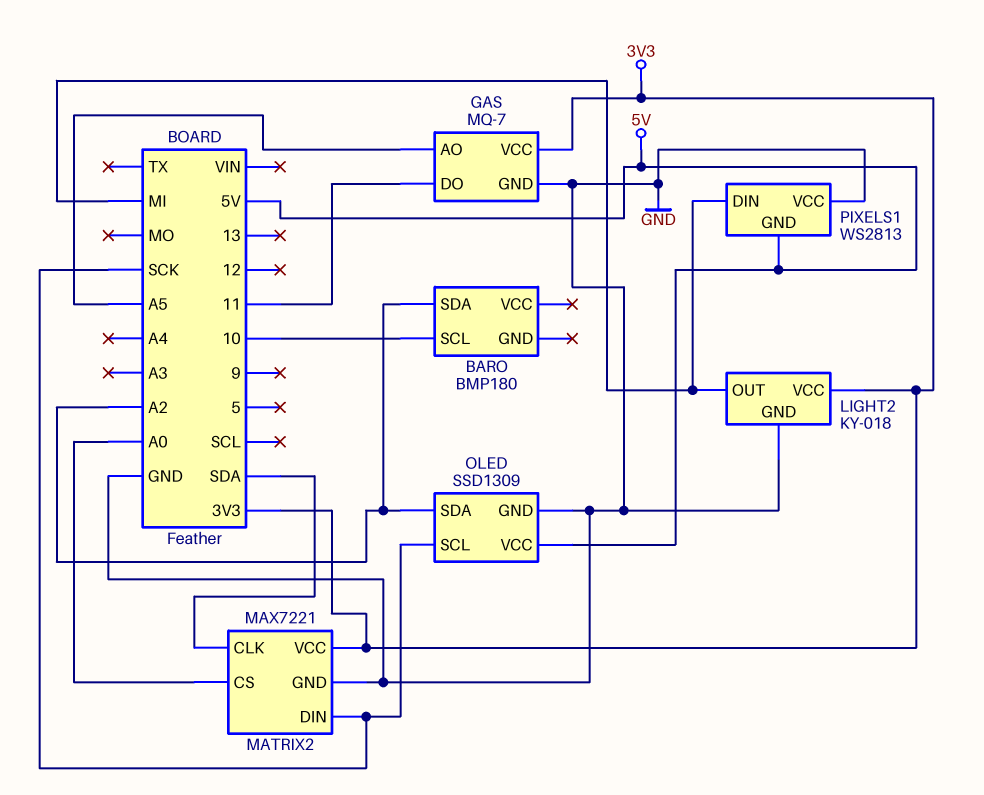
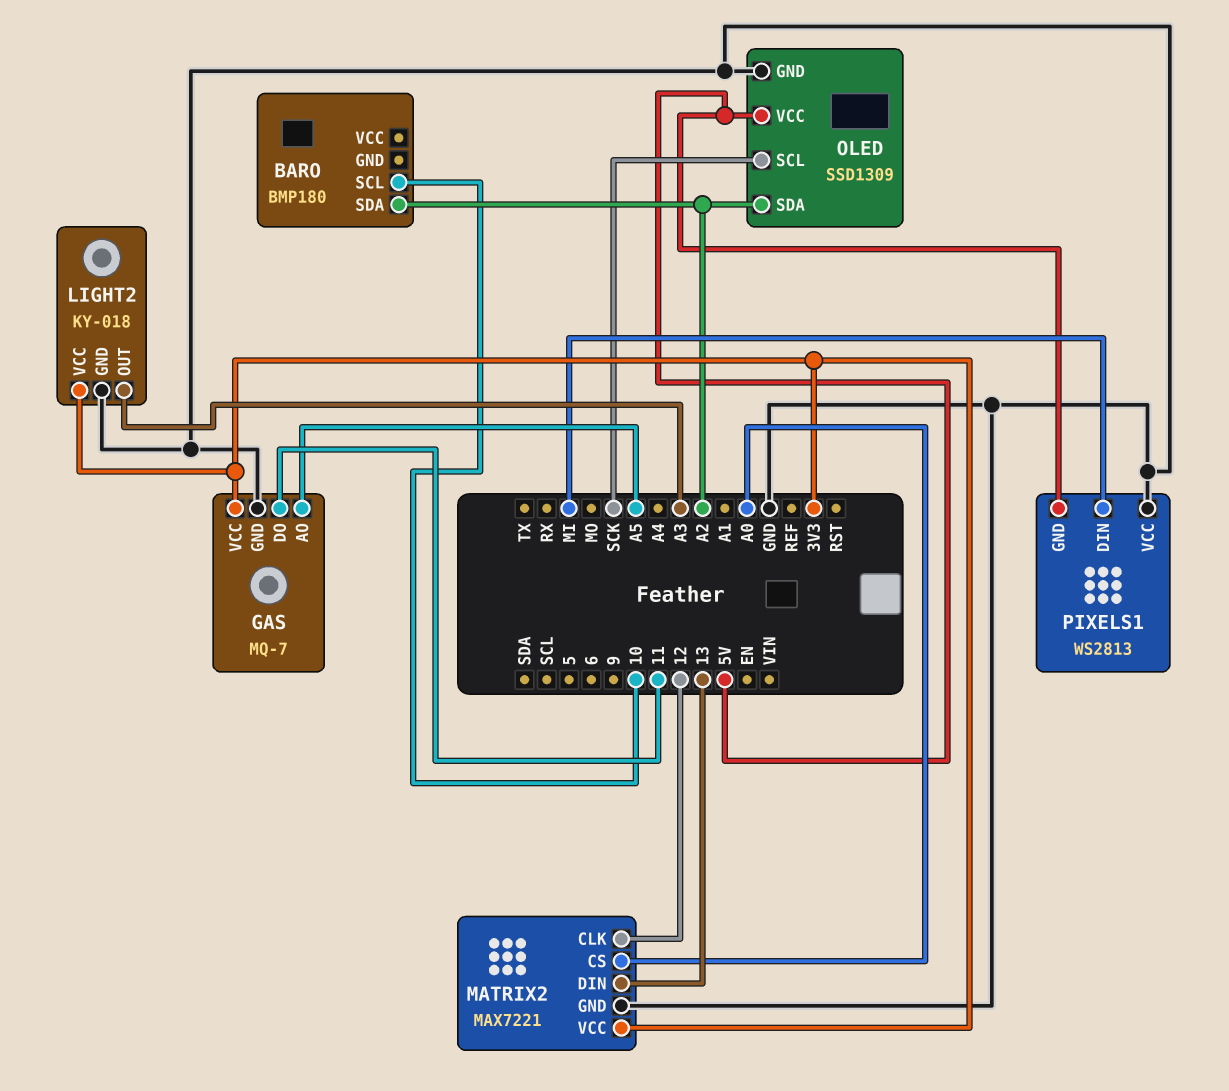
LIGHT2 pin OUT: MI -> A3
MATRIX2 pin CLK: SDA -> 12
MATRIX2 pin DIN: SCK -> 13

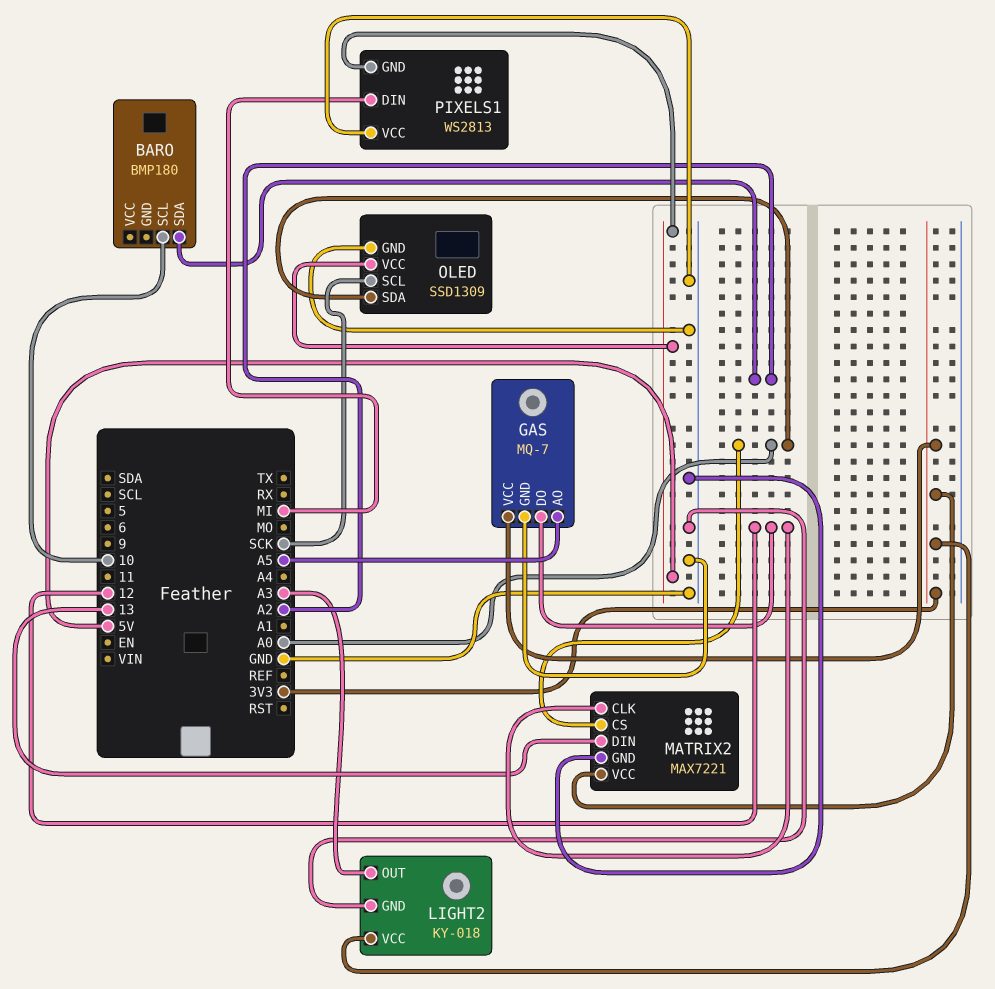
GAS pin DO: 11 -> 12
OLED pin SDA: A2 -> A0

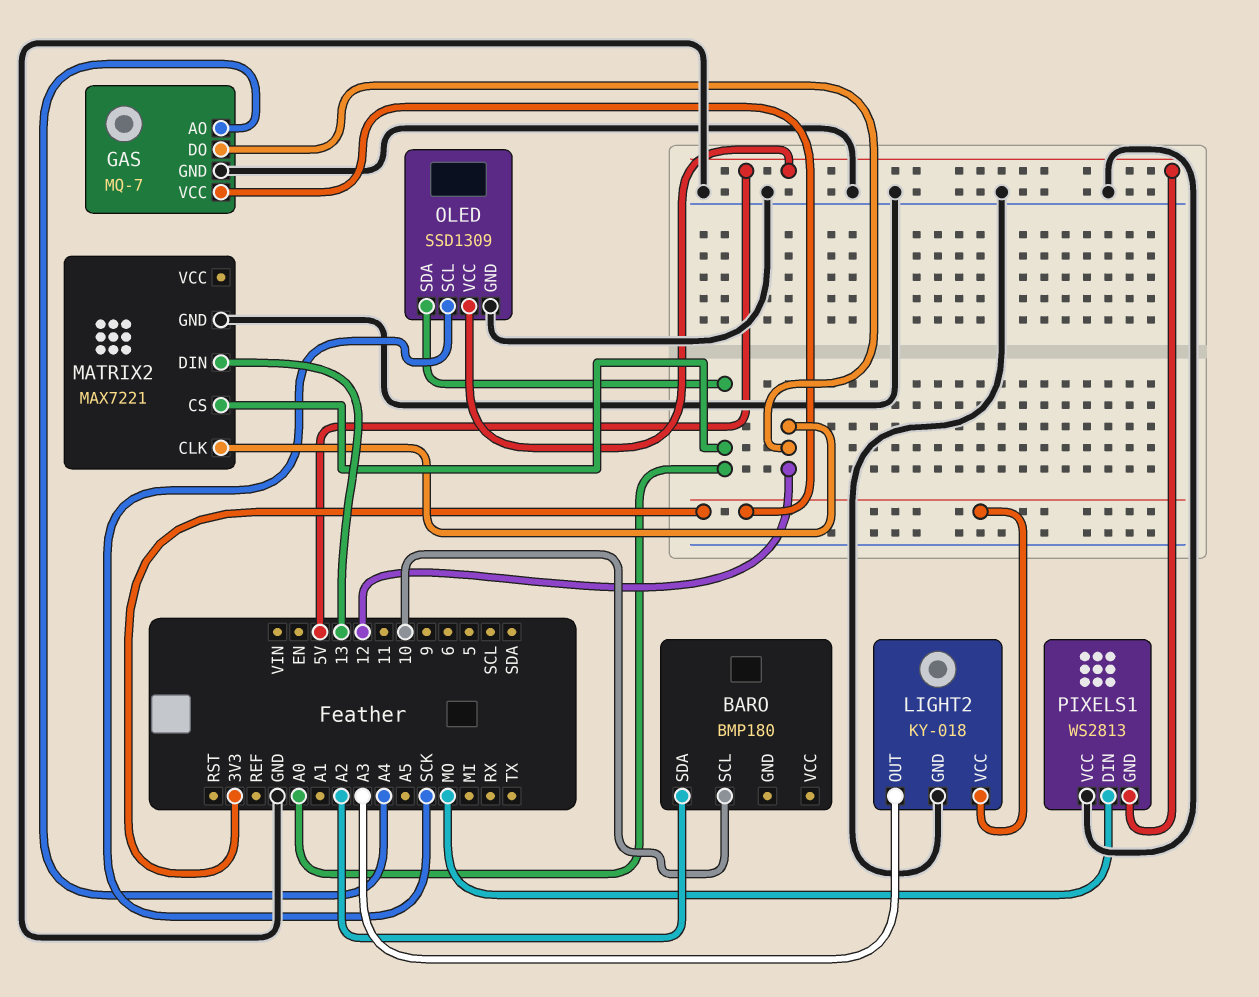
GAS pin AO: A5 -> A4
MATRIX2 pin VCC: 3V3 -> none
PIXELS1 pin DIN: MI -> MO

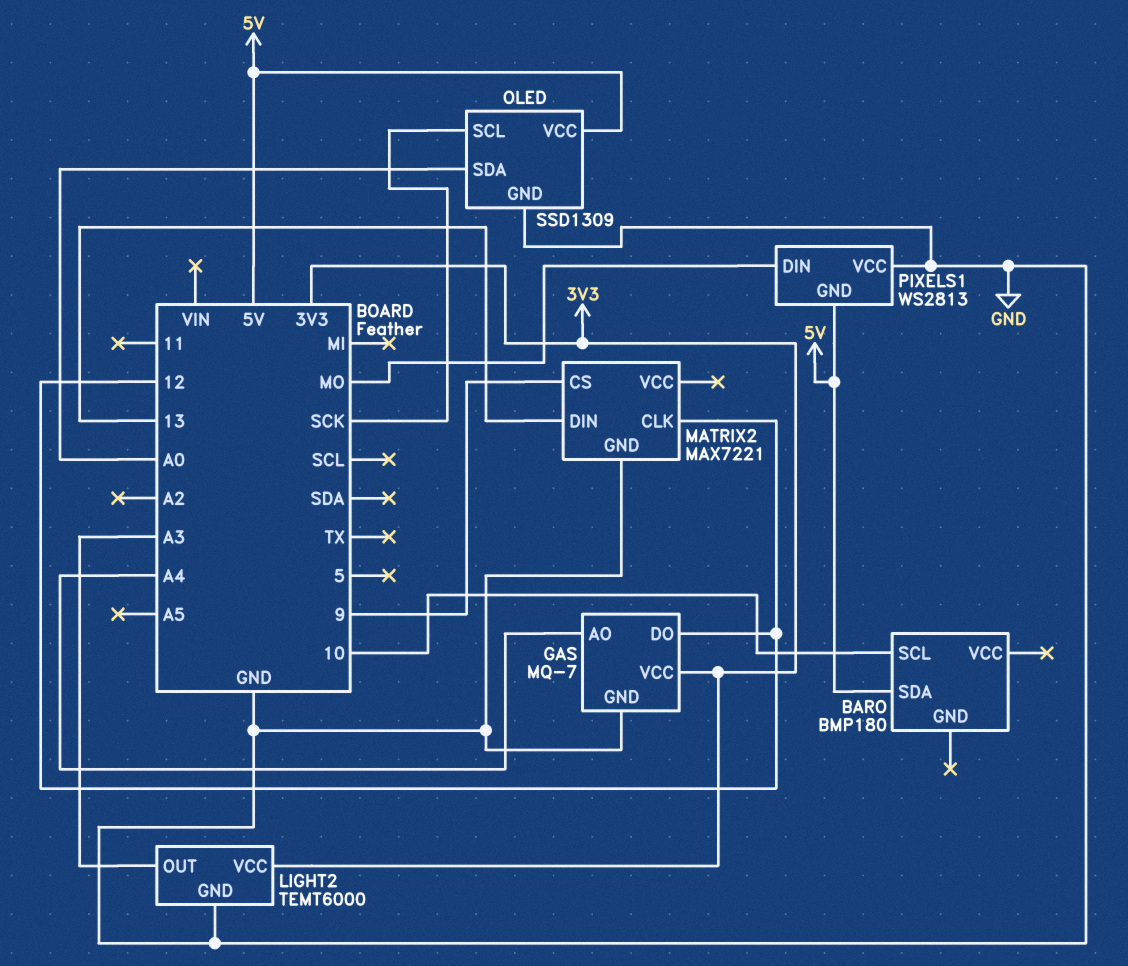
BARO pin SDA: A2 -> 5V
LIGHT2: KY-018 -> TEMT6000
MATRIX2 pin CS: A0 -> 9

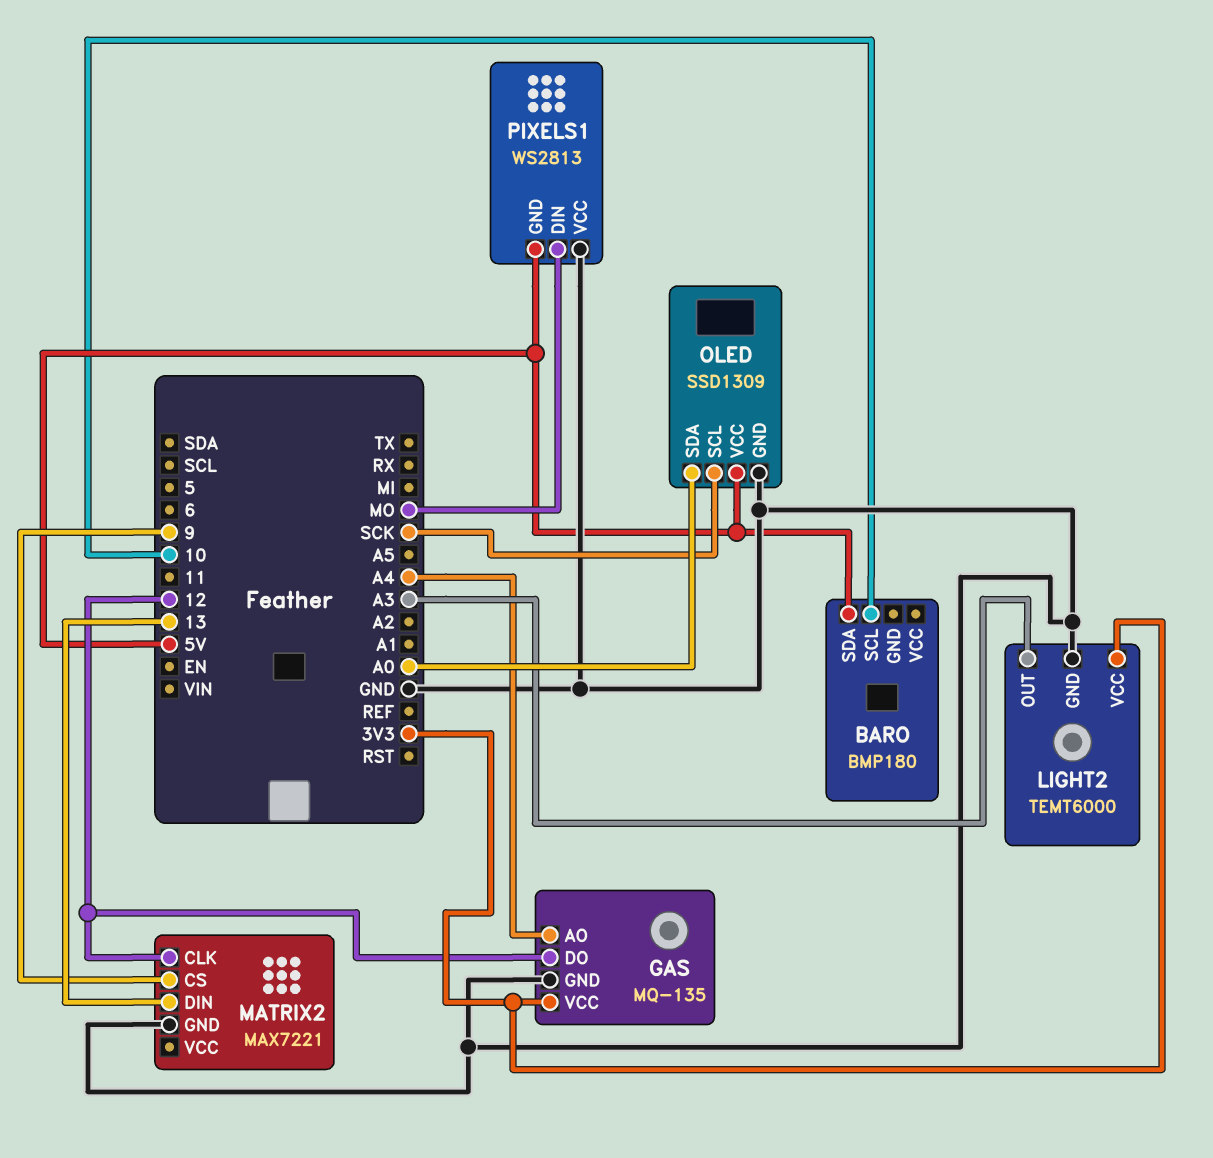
GAS: MQ-7 -> MQ-135

